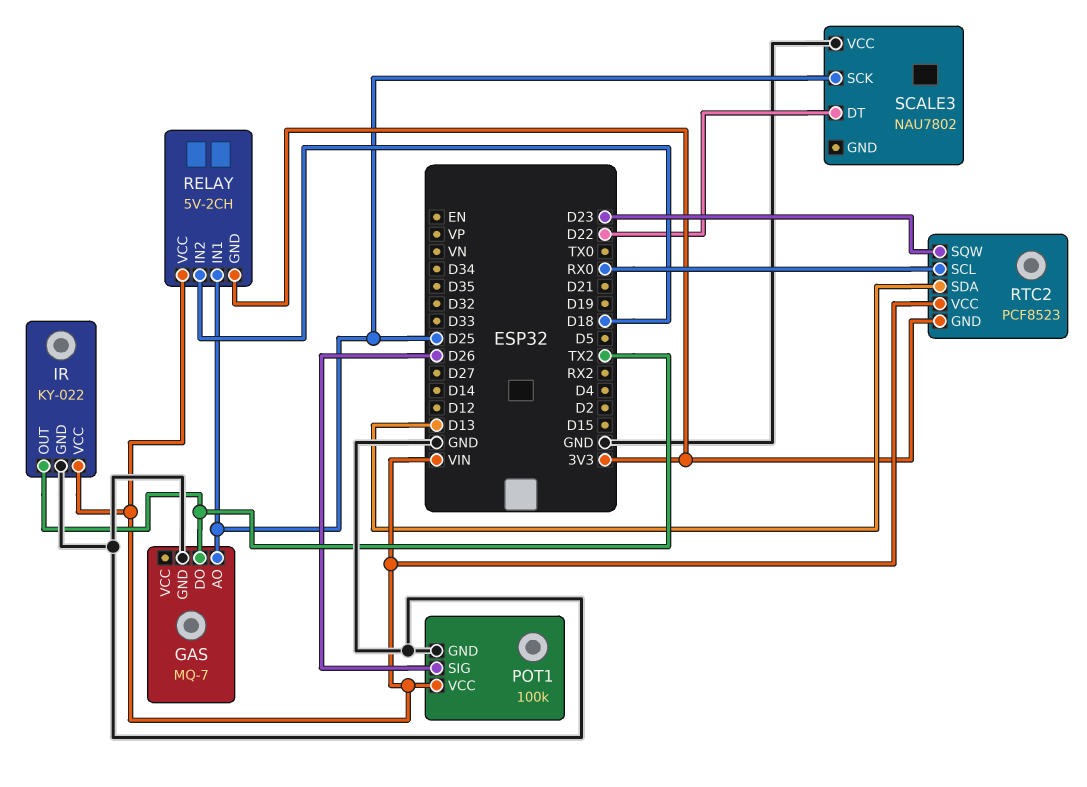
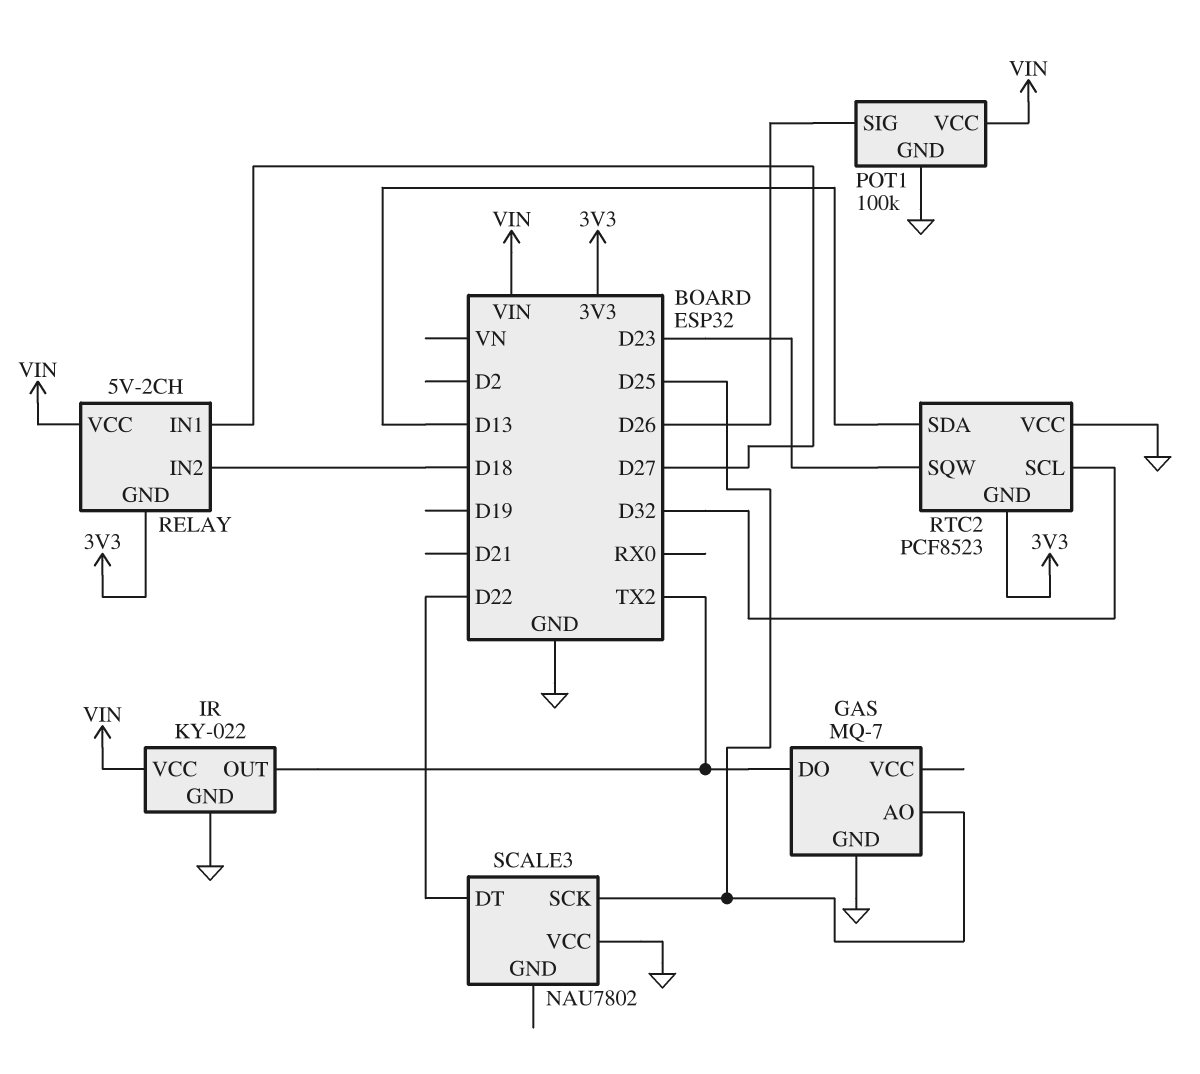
RELAY pin IN1: D25 -> D27
RTC2 pin SCL: RX0 -> D32
RTC2 pin VCC: VIN -> GND

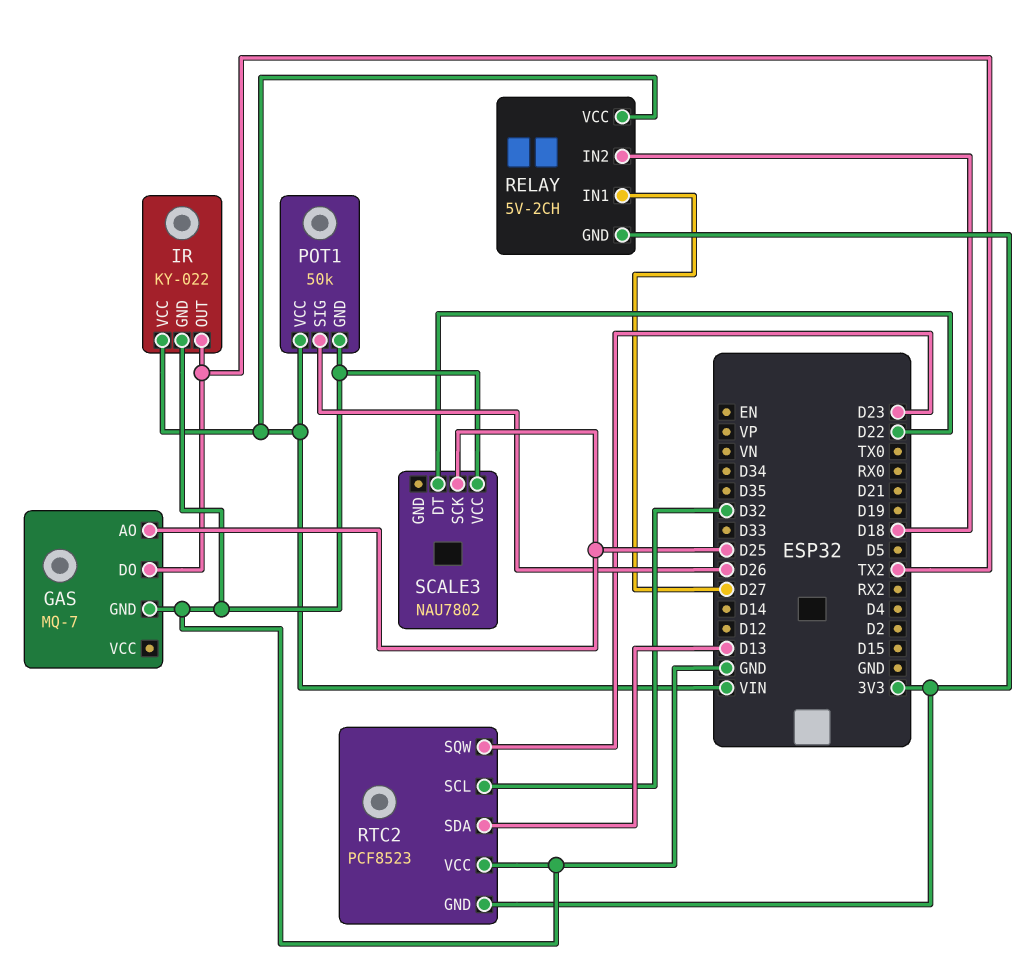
POT1: 100k -> 50k

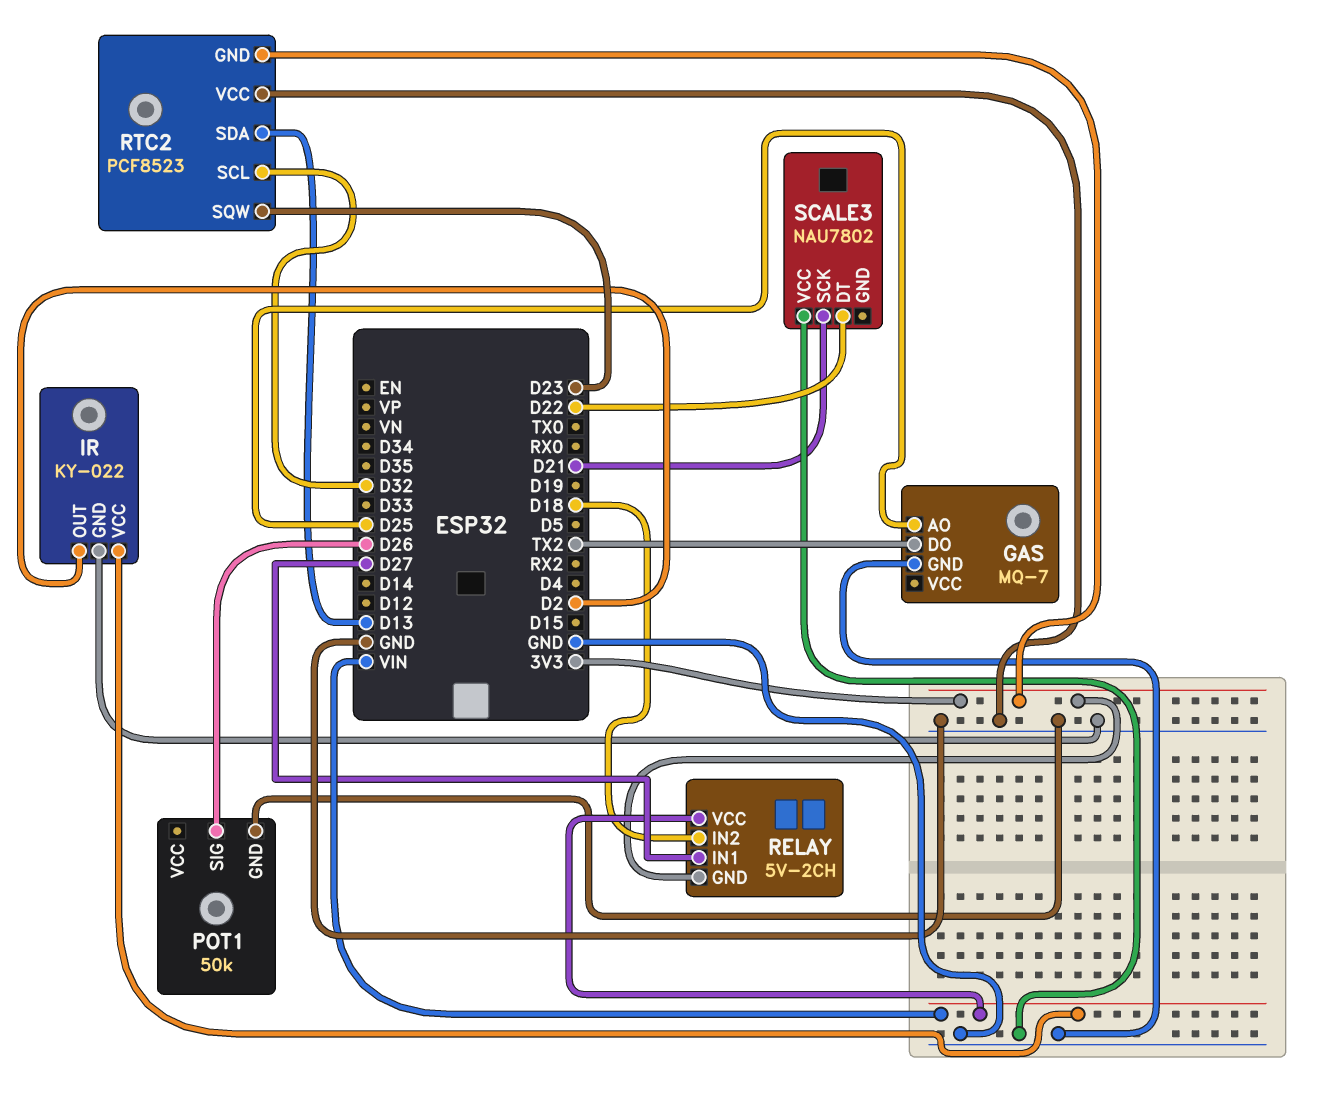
IR pin OUT: TX2 -> D2
POT1 pin VCC: VIN -> none
SCALE3 pin SCK: D25 -> D21

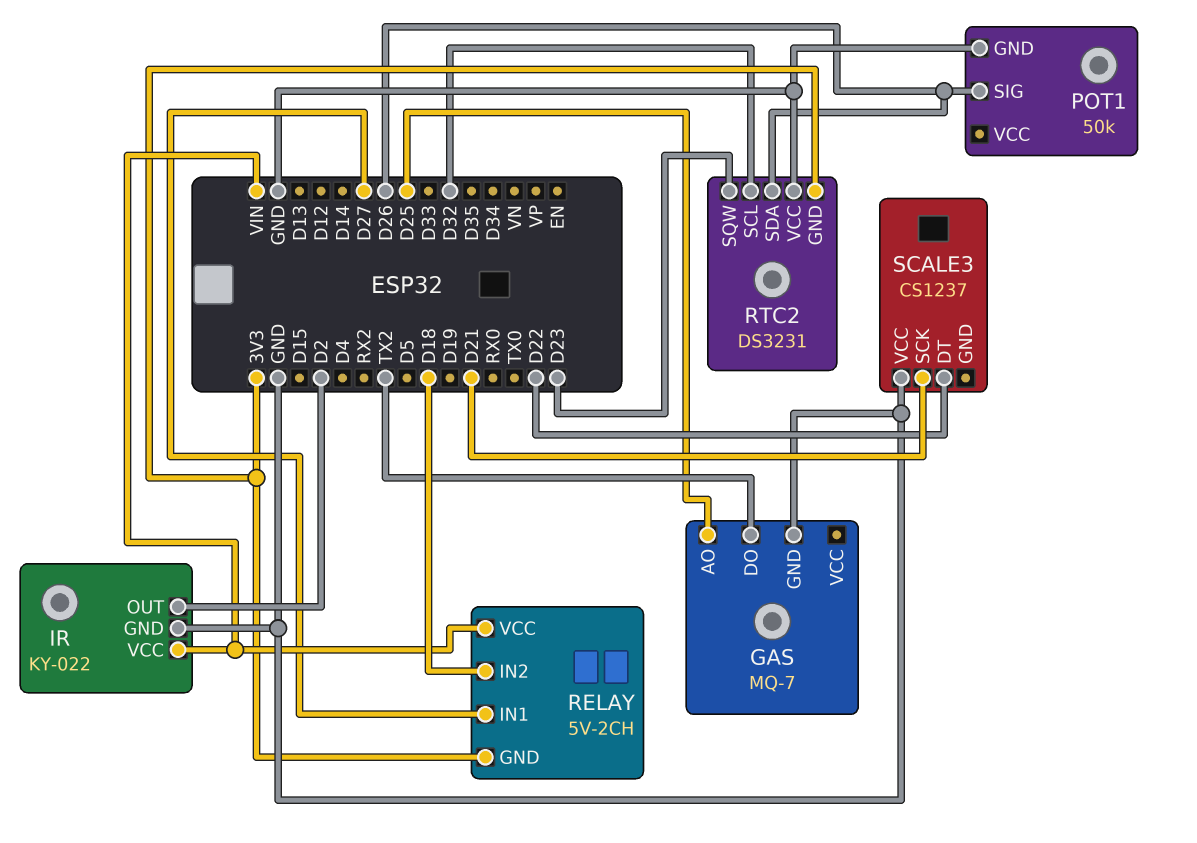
RTC2: PCF8523 -> DS3231
RTC2 pin SDA: D13 -> D26
SCALE3: NAU7802 -> CS1237

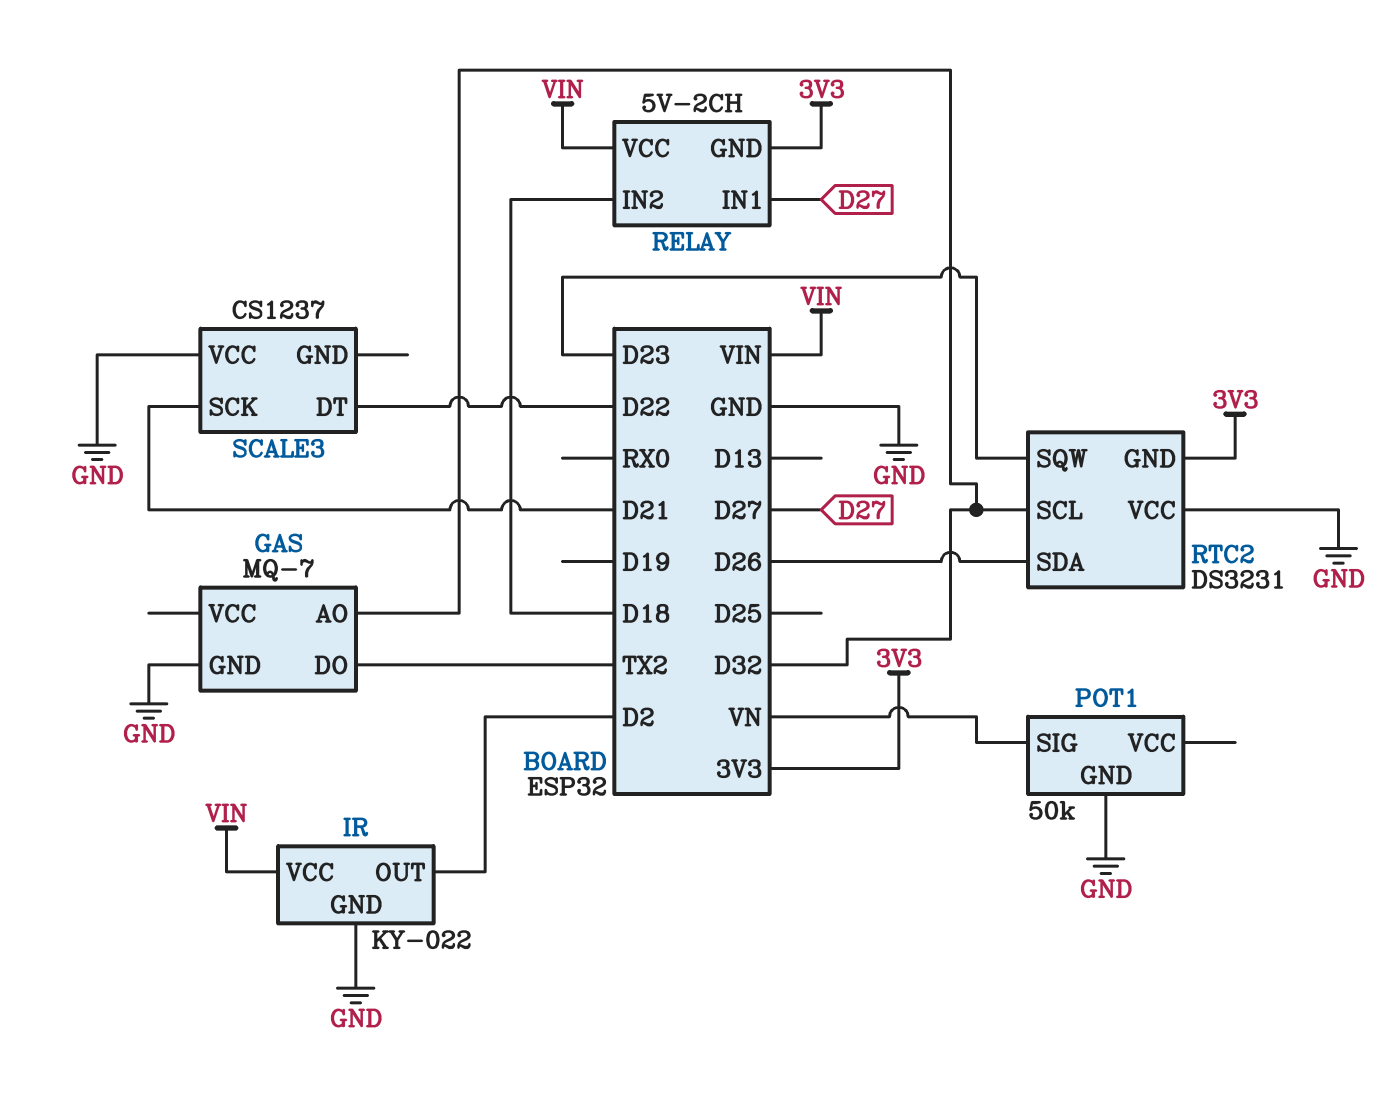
GAS pin AO: D25 -> D32
POT1 pin SIG: D26 -> VN

